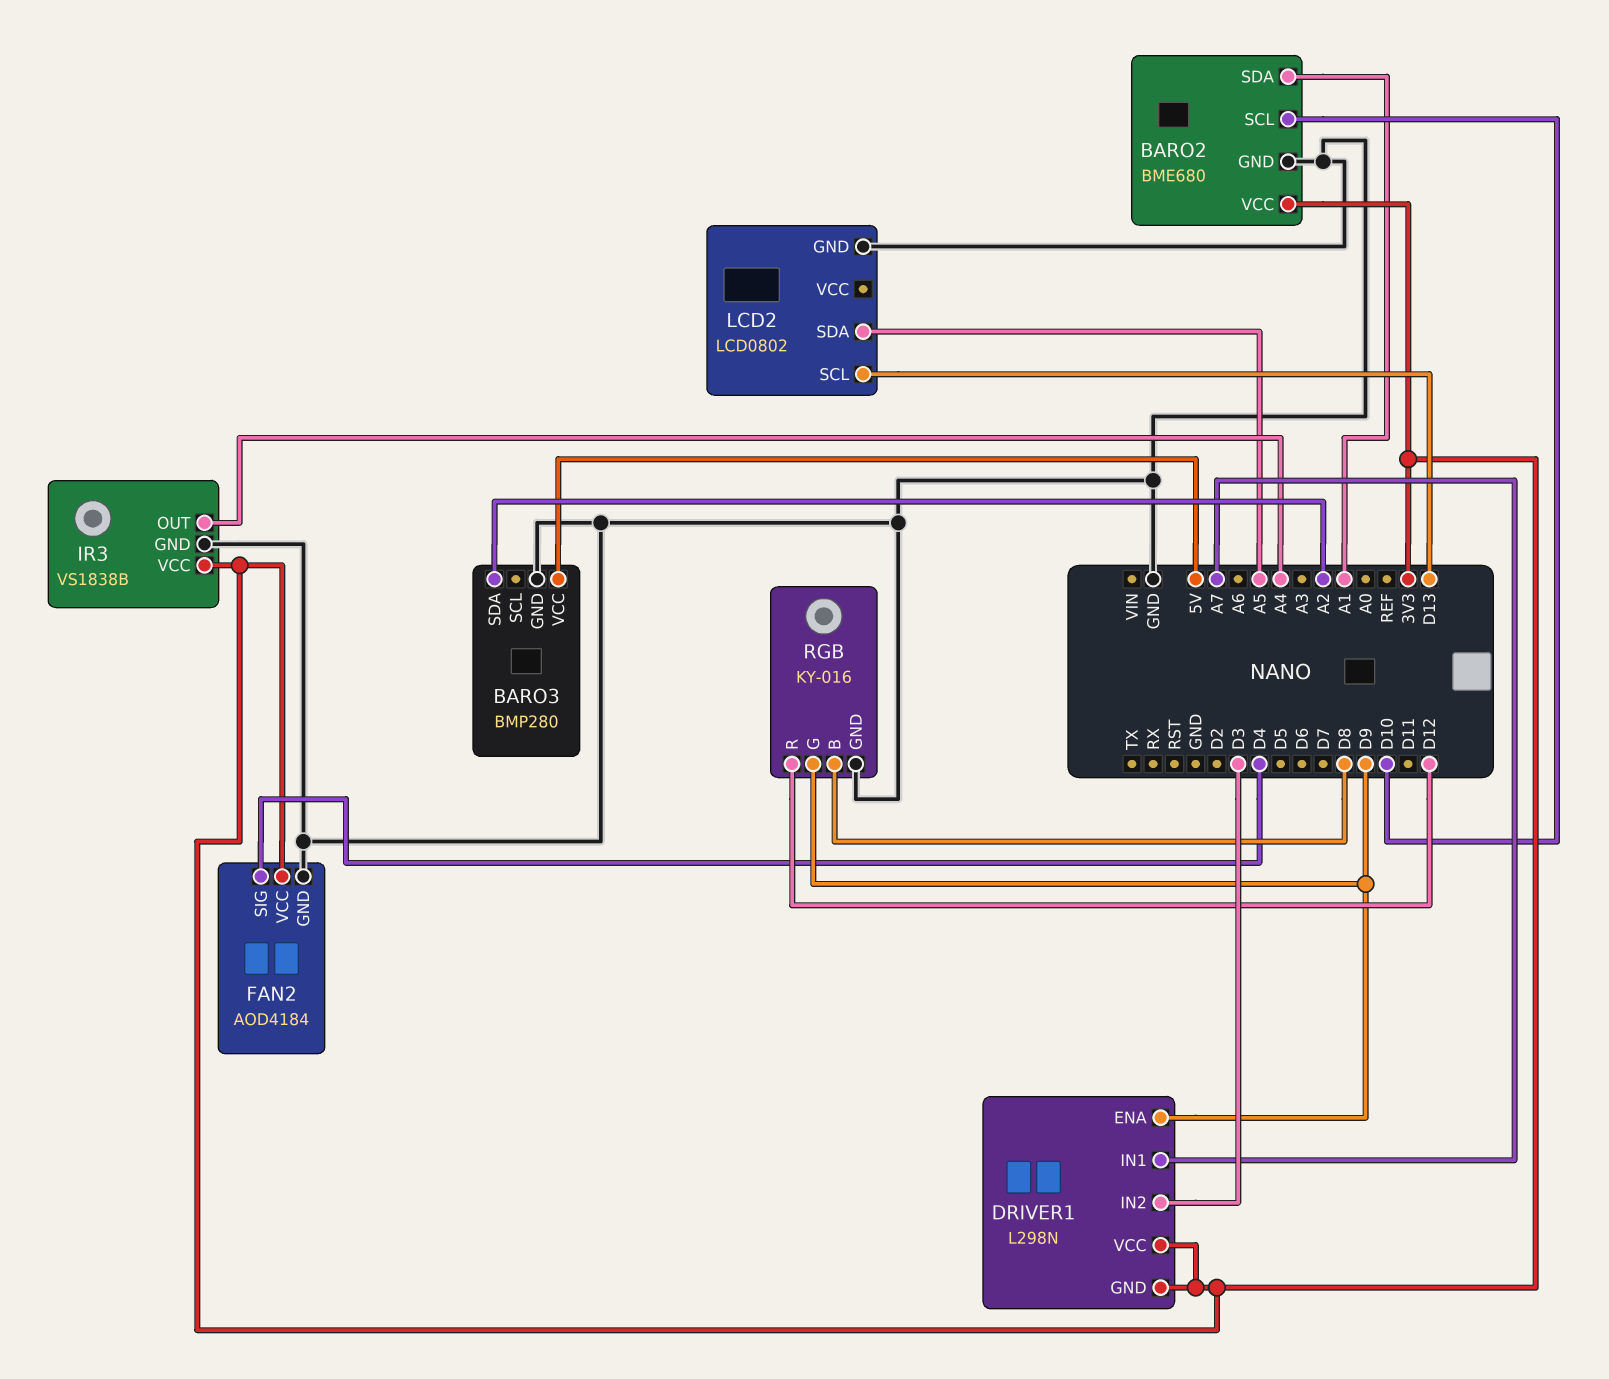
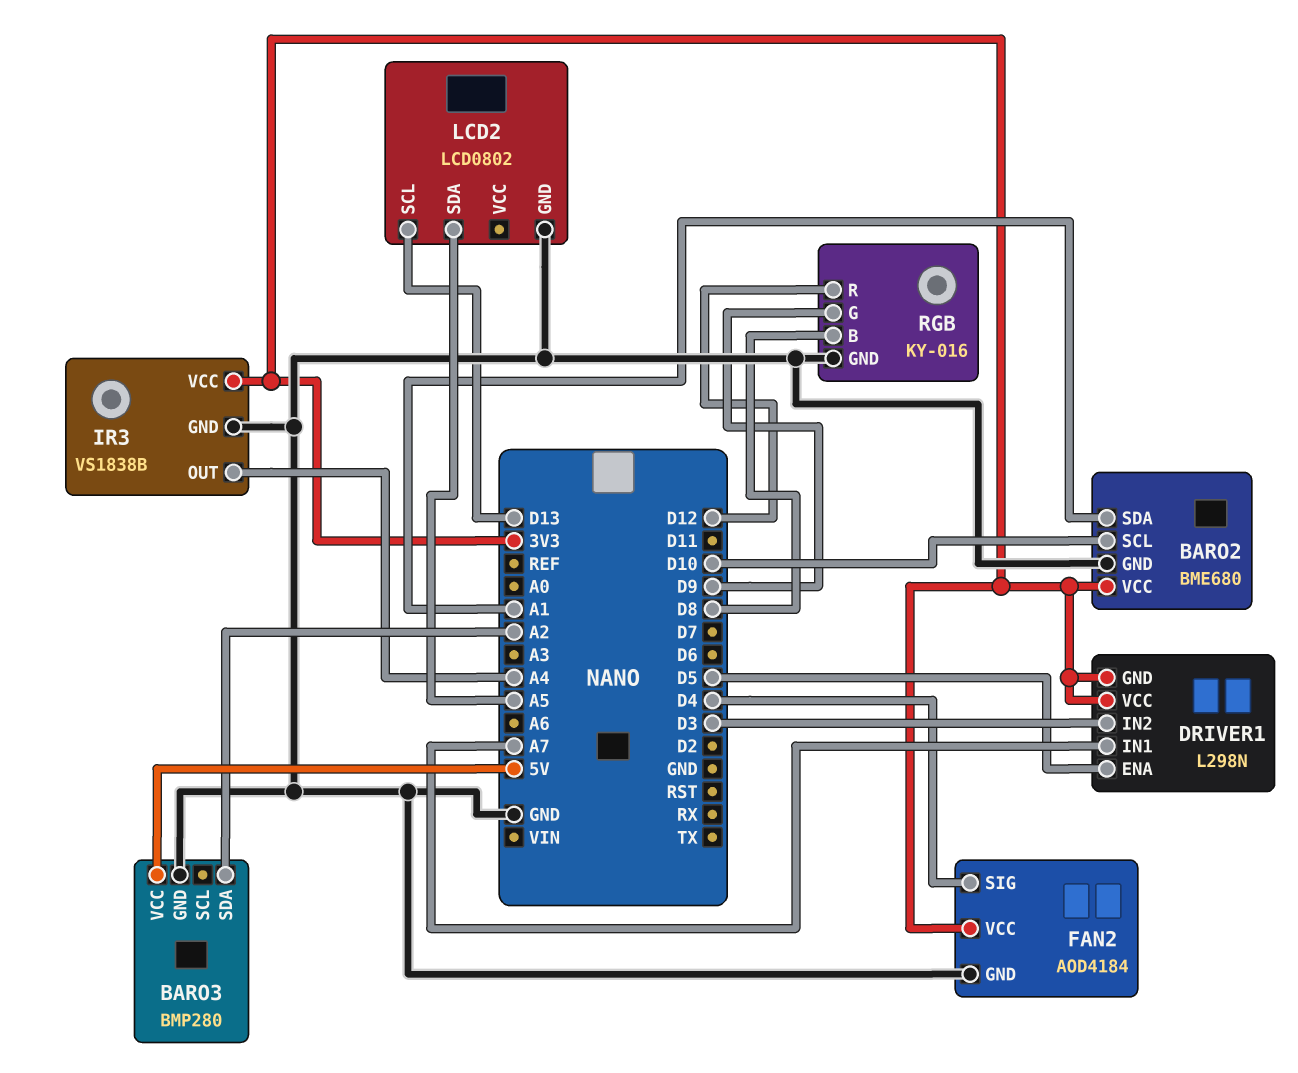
DRIVER1 pin ENA: D9 -> D5

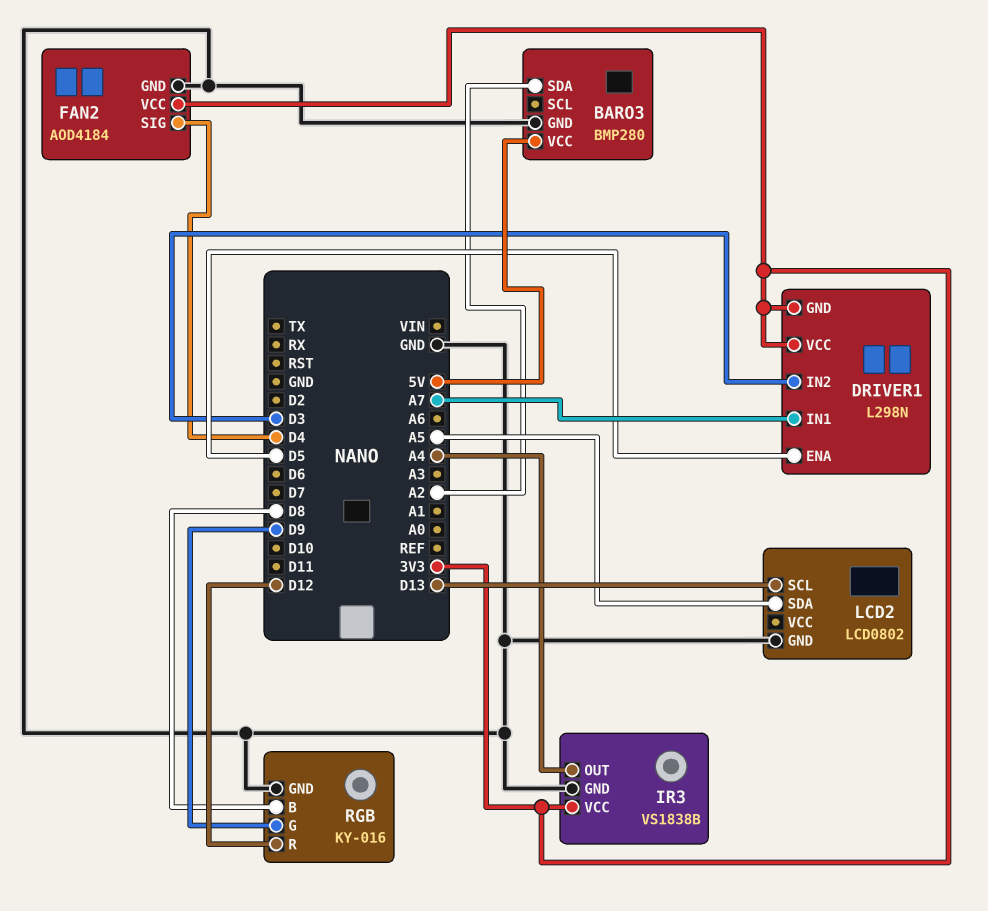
BARO2: BME680 -> none
BARO2 pin GND: GND -> none
BARO2 pin SCL: D10 -> none
BARO2 pin SDA: A1 -> none
BARO2 pin VCC: 3V3 -> none

